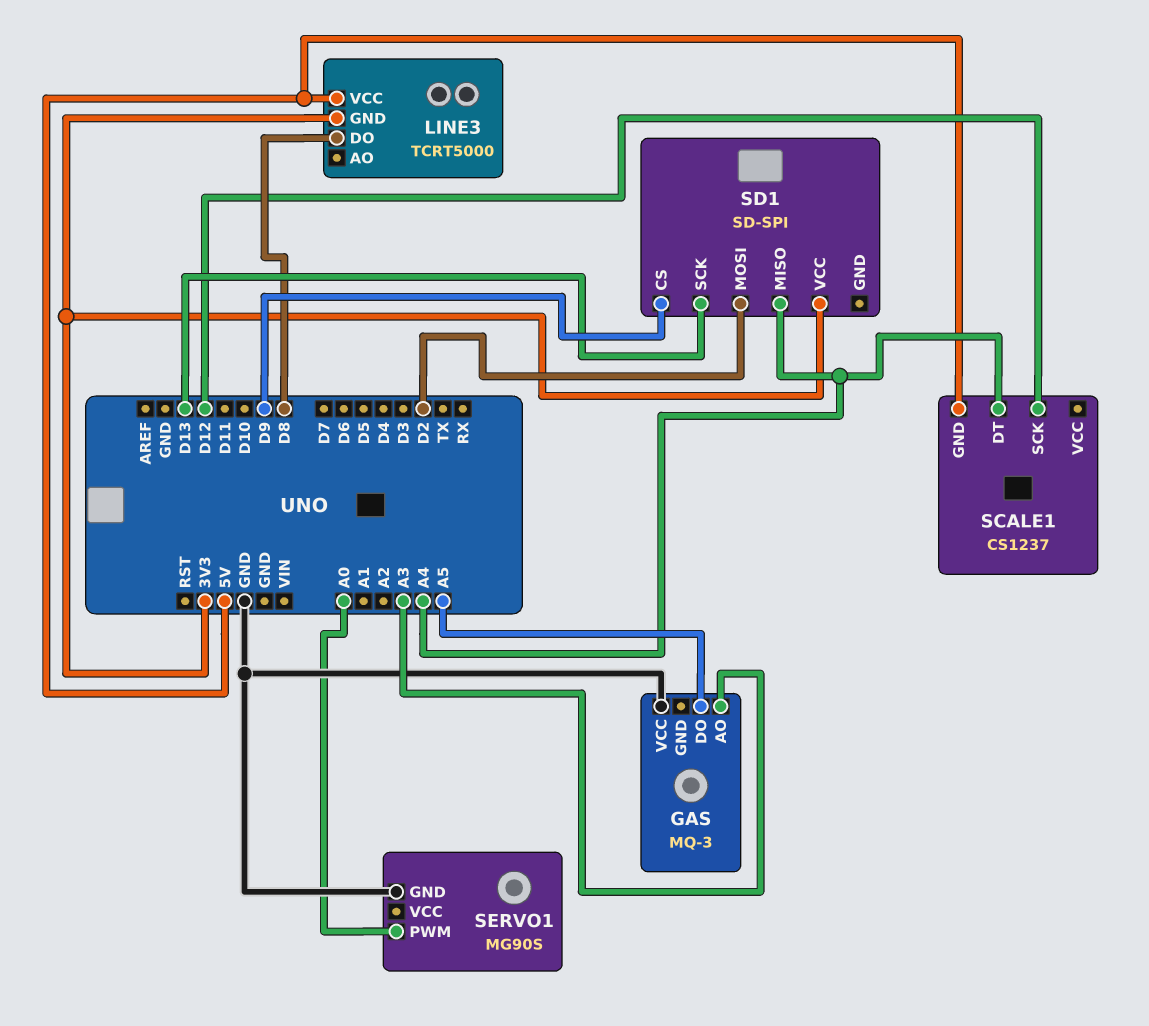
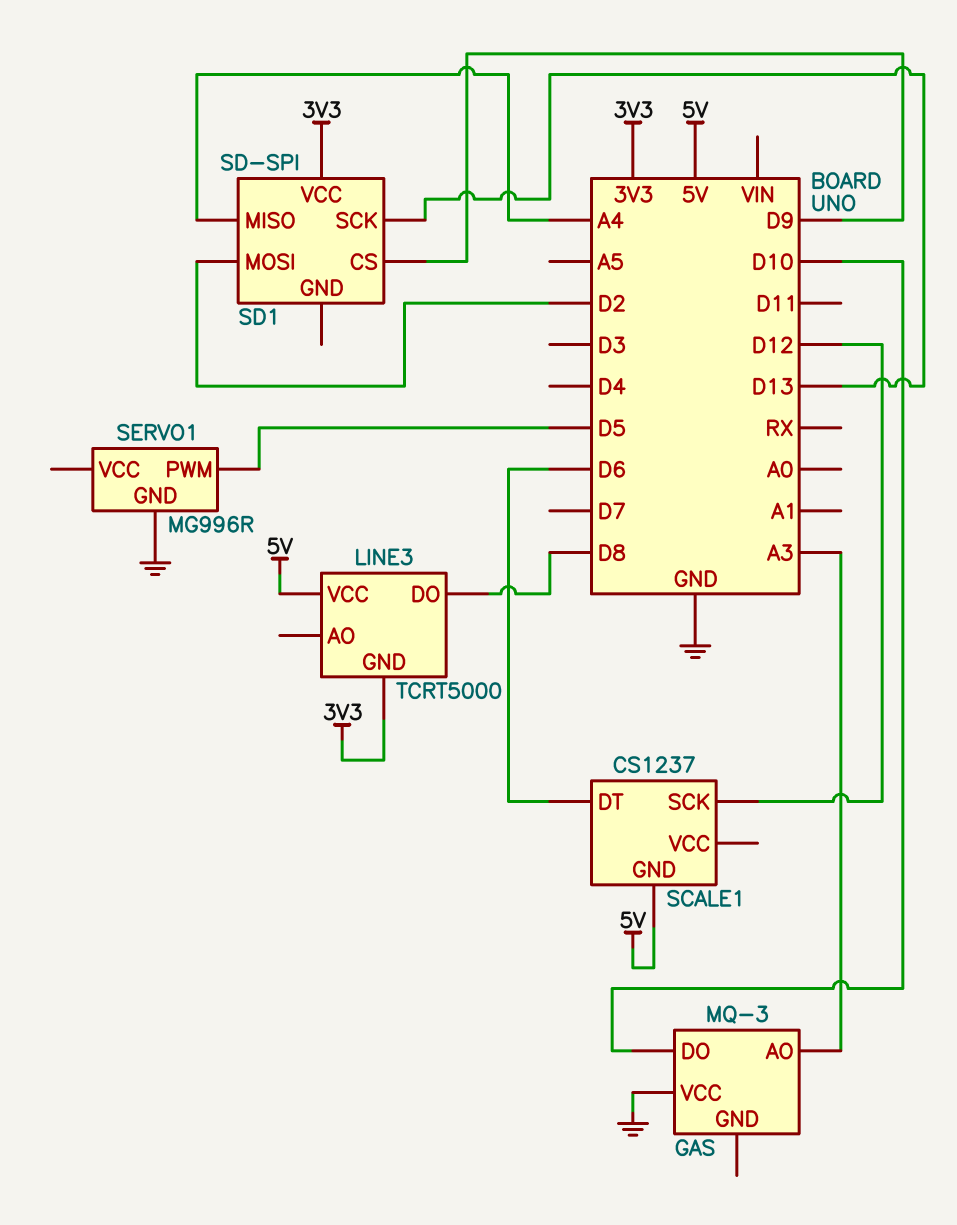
GAS pin DO: A5 -> D10
SCALE1 pin DT: A4 -> D6
SERVO1: MG90S -> MG996R
SERVO1 pin PWM: A0 -> D5

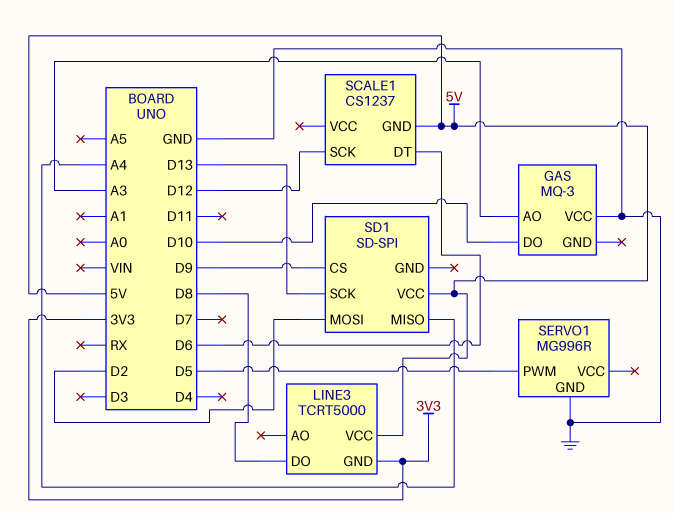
SD1 pin VCC: 3V3 -> 5V

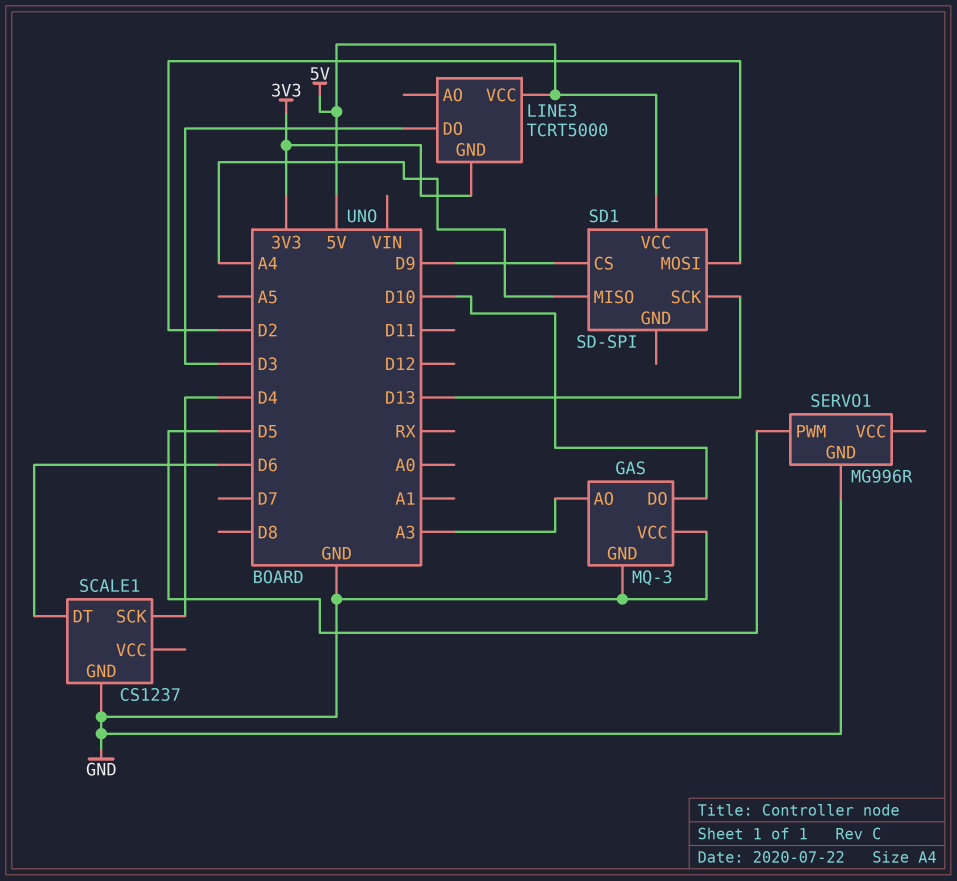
GAS pin GND: none -> GND
LINE3 pin DO: D8 -> D3
SCALE1 pin GND: 5V -> GND
SCALE1 pin SCK: D12 -> D4

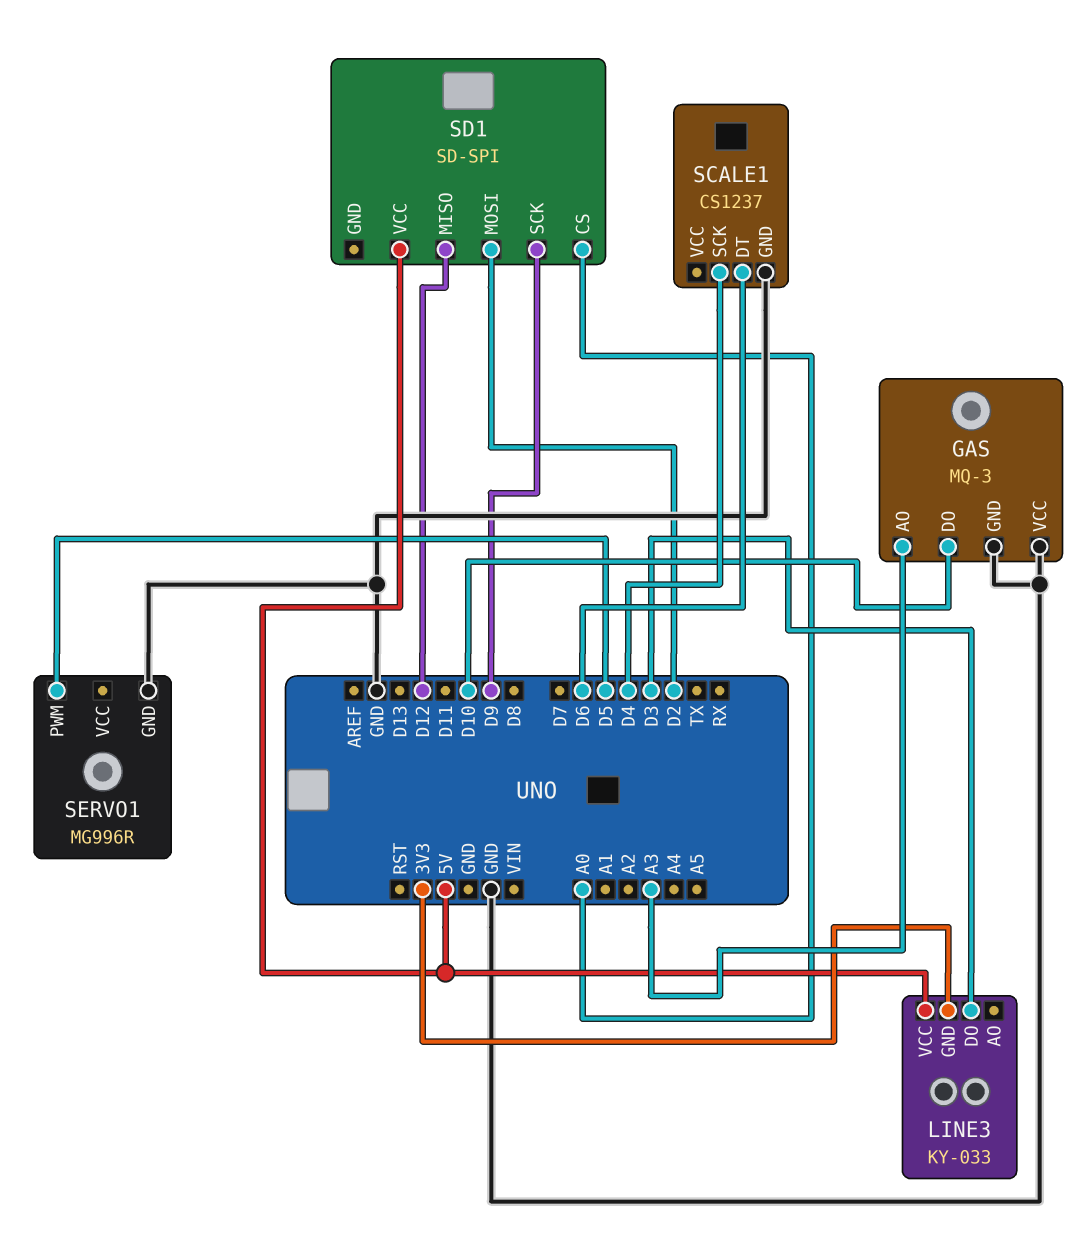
LINE3: TCRT5000 -> KY-033
SD1 pin CS: D9 -> A0
SD1 pin MISO: A4 -> D12
SD1 pin SCK: D13 -> D9

